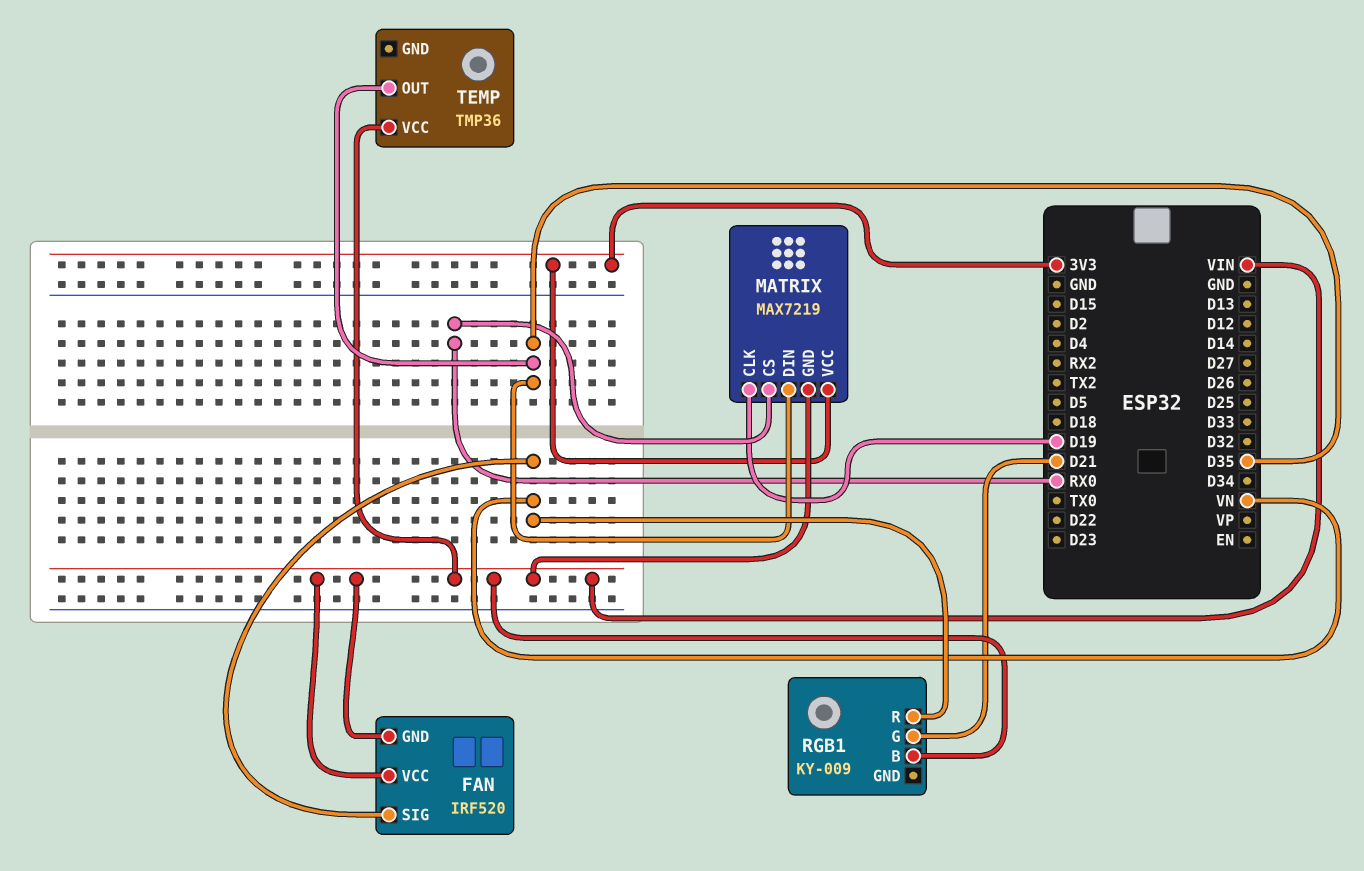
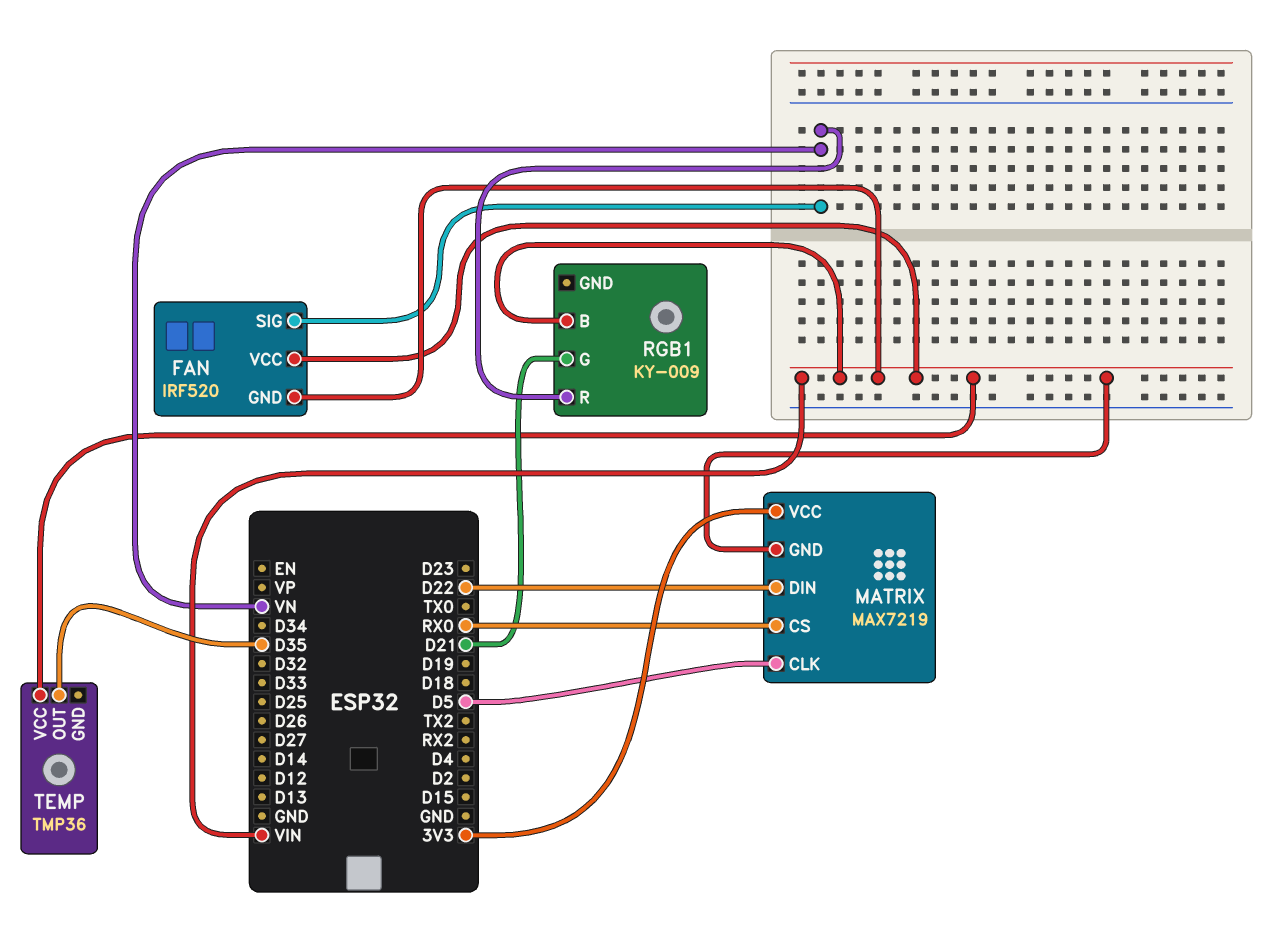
MATRIX pin CLK: D19 -> D5
MATRIX pin DIN: D35 -> D22

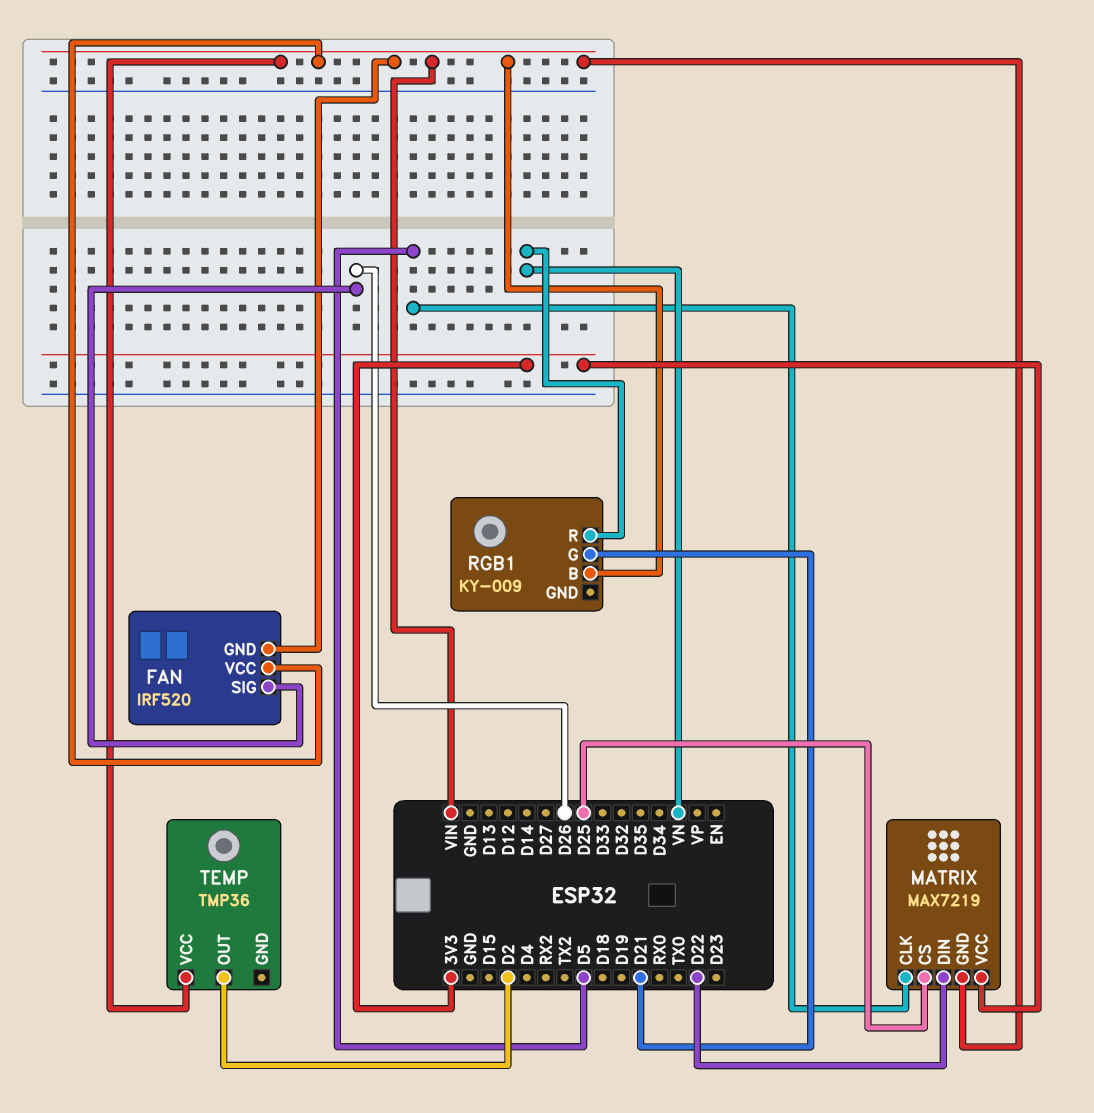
FAN pin SIG: VN -> D26
MATRIX pin CS: RX0 -> D25
TEMP pin OUT: D35 -> D2

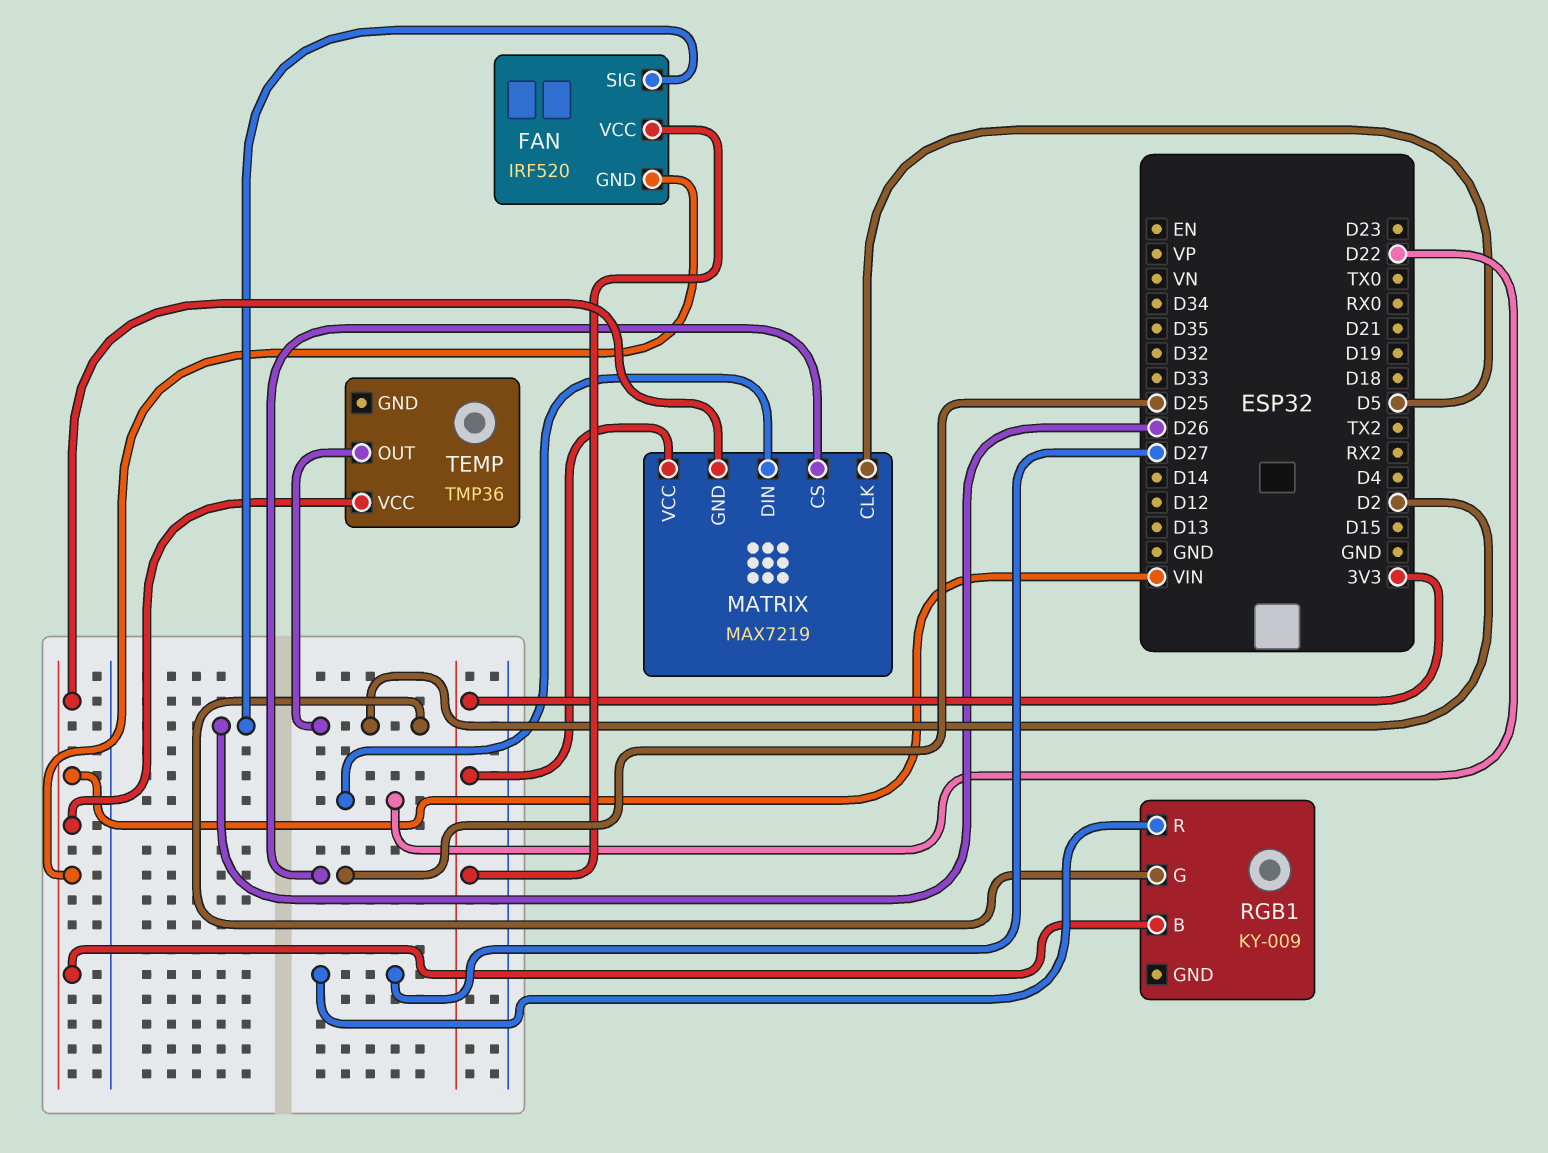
FAN pin VCC: VIN -> 3V3
RGB1 pin G: D21 -> D2
RGB1 pin R: VN -> D27

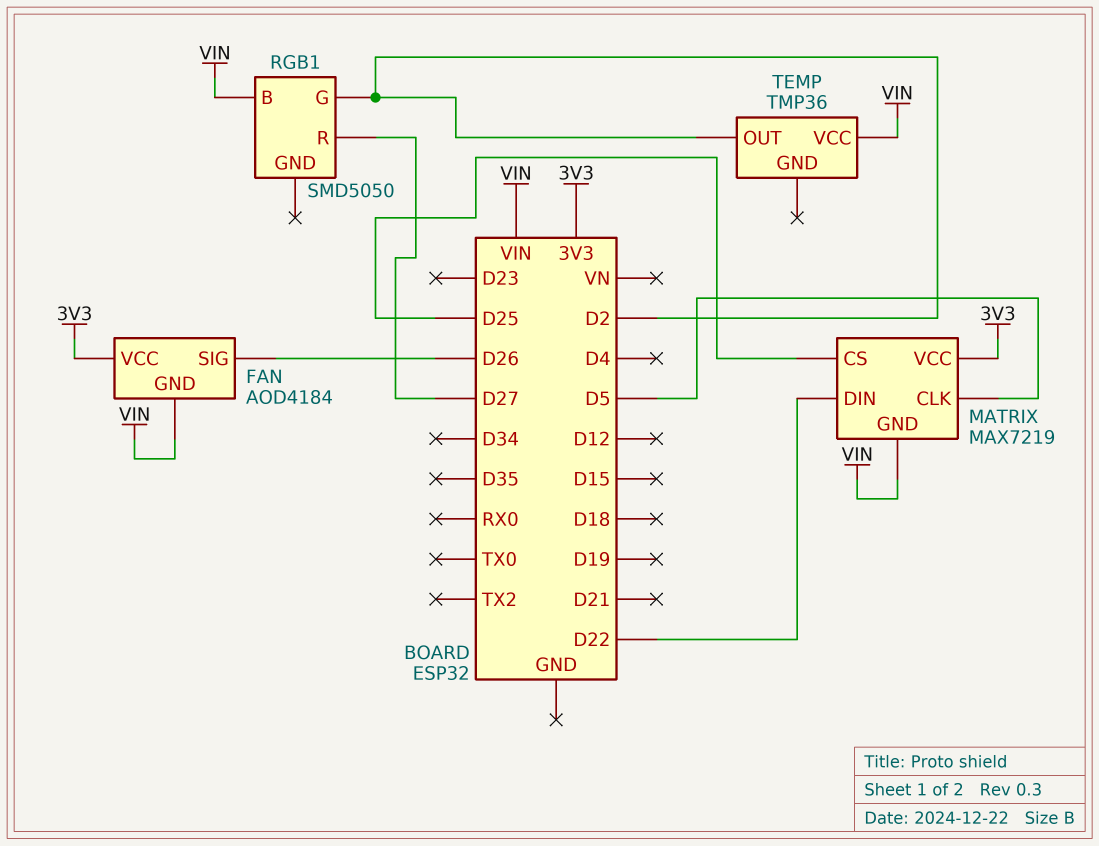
FAN: IRF520 -> AOD4184
RGB1: KY-009 -> SMD5050

